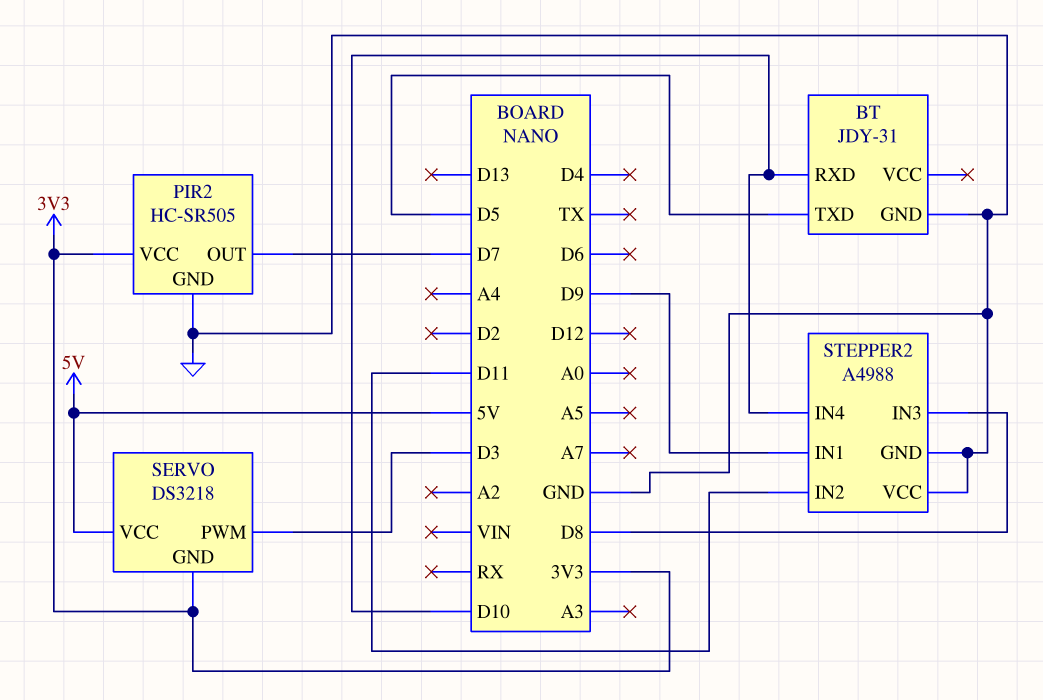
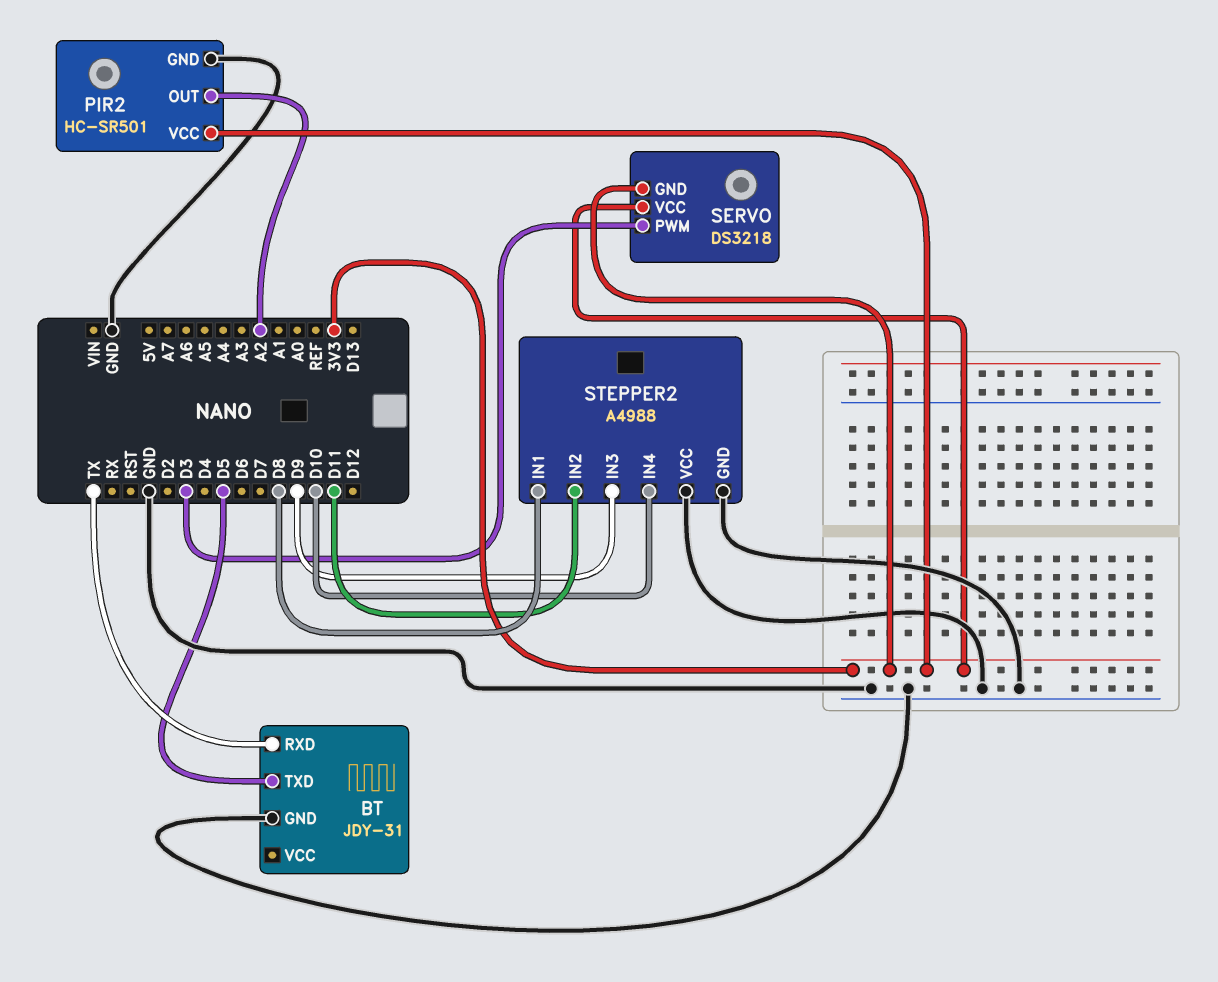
BT pin RXD: D10 -> TX
PIR2: HC-SR505 -> HC-SR501
PIR2 pin OUT: D7 -> A2
SERVO pin VCC: 5V -> 3V3
STEPPER2 pin IN1: D9 -> D8
STEPPER2 pin IN3: D8 -> D9

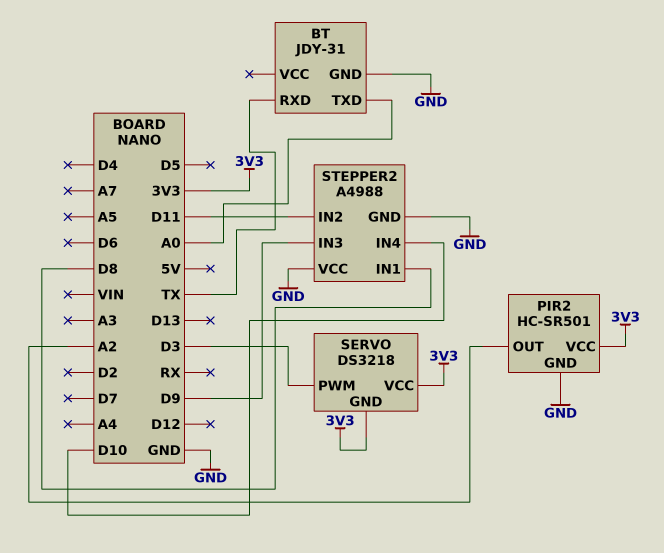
BT pin TXD: D5 -> A0

